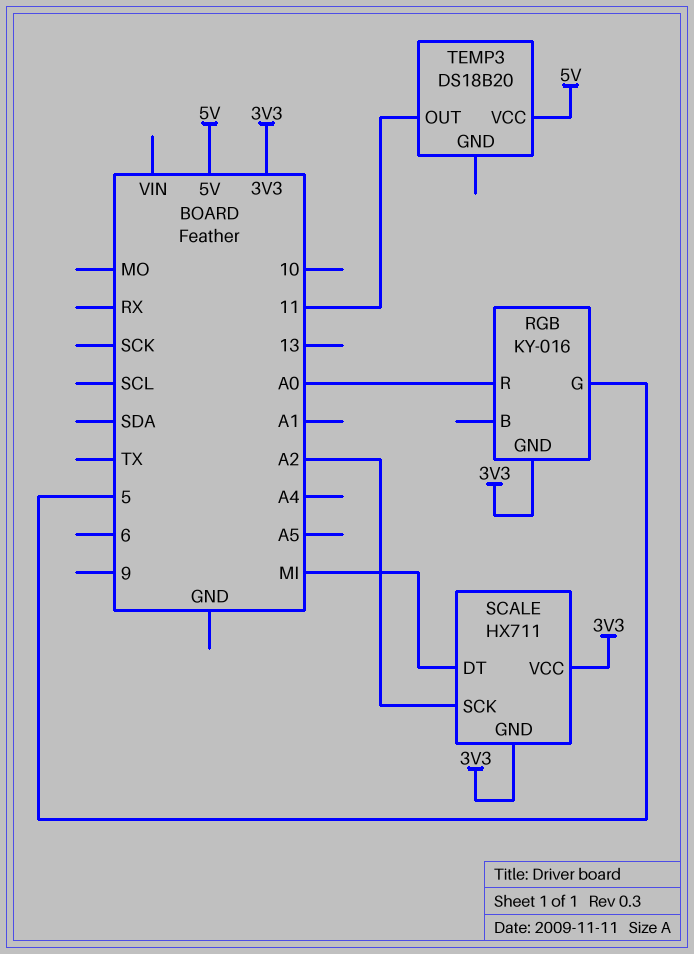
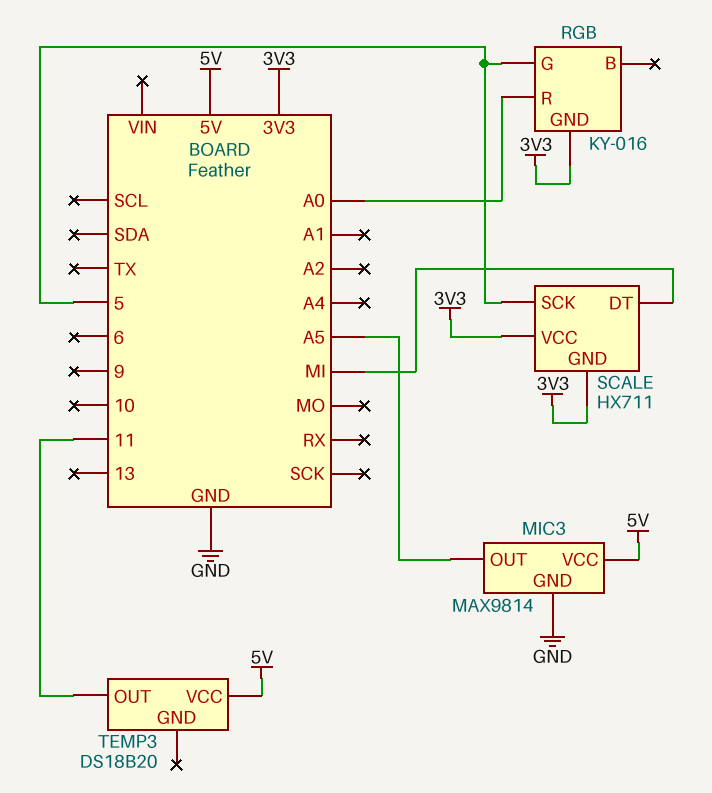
MIC3: none -> MAX9814
MIC3 pin GND: none -> GND
MIC3 pin OUT: none -> A5
MIC3 pin VCC: none -> 5V
SCALE pin SCK: A2 -> 5

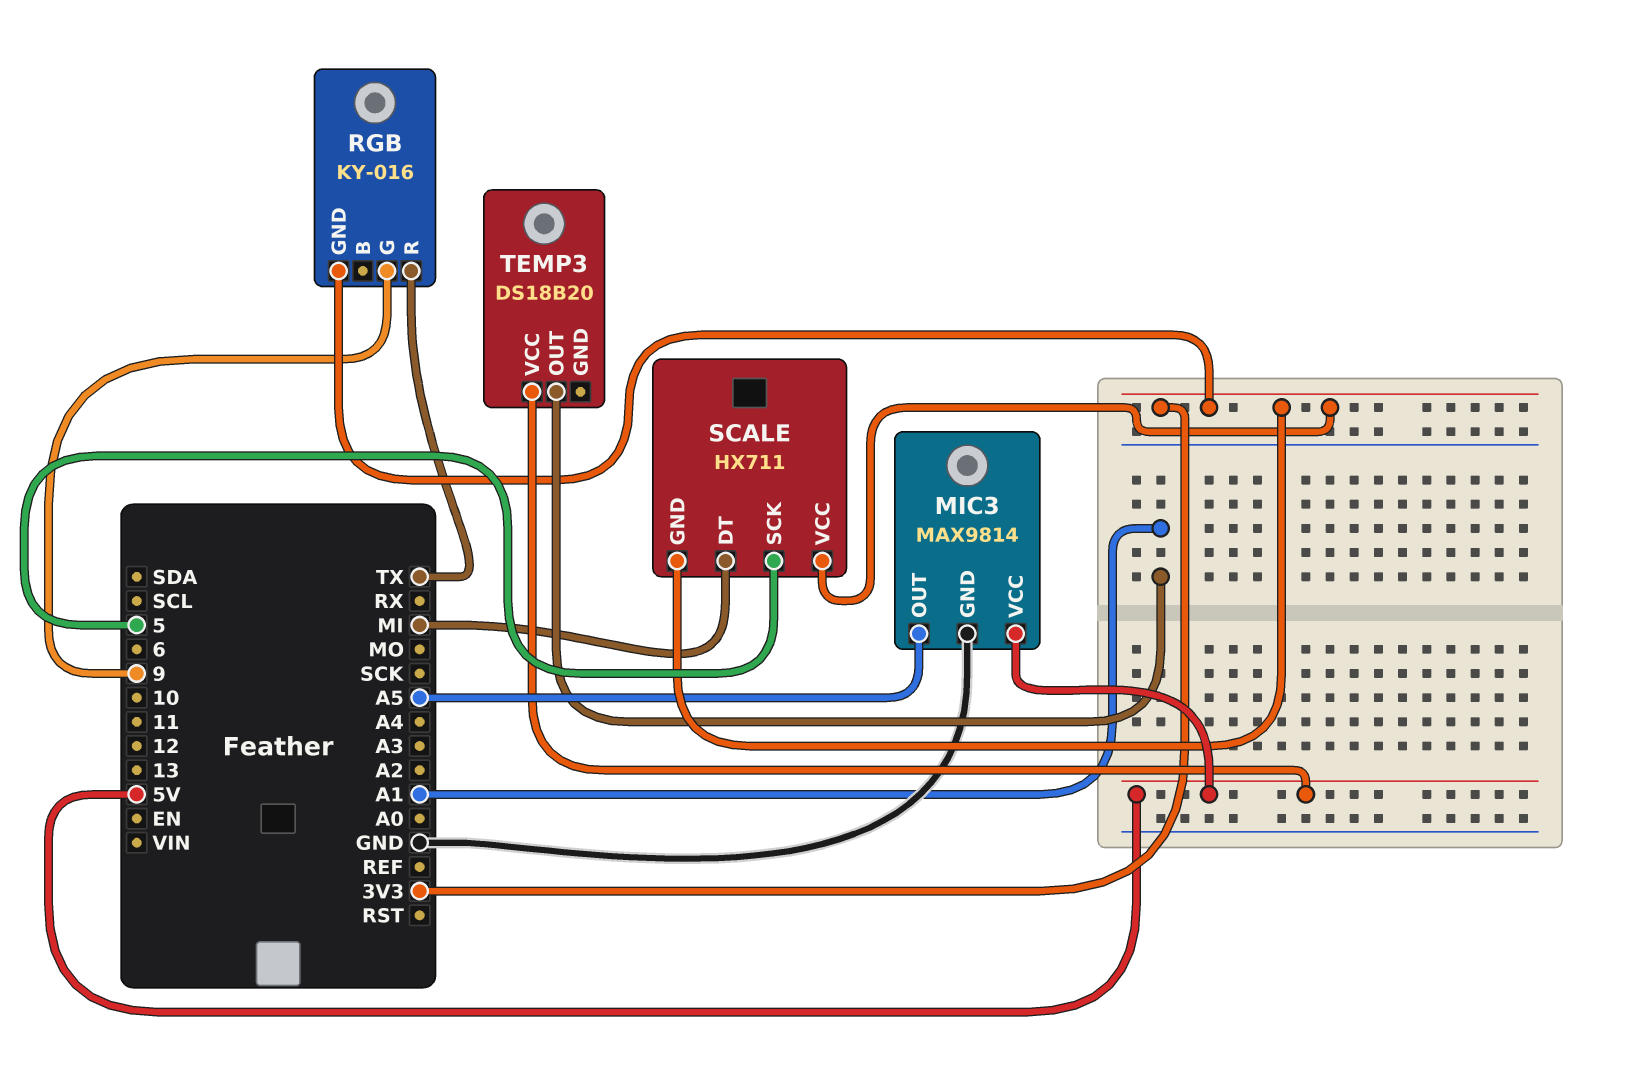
RGB pin G: 5 -> 9
RGB pin R: A0 -> TX
TEMP3 pin OUT: 11 -> A1

